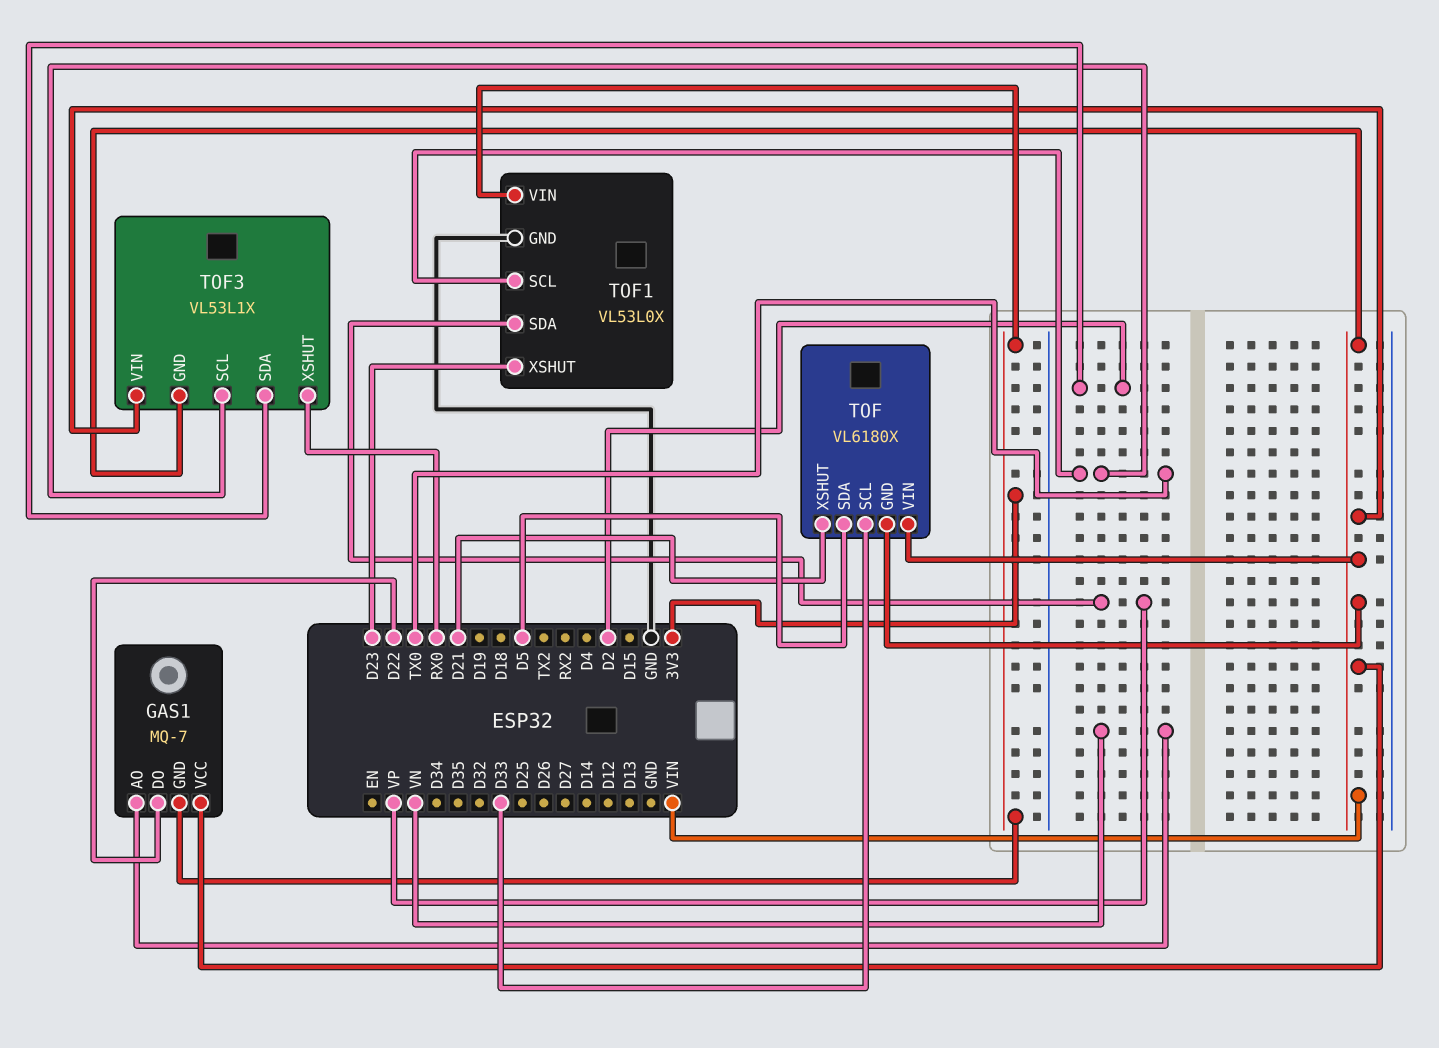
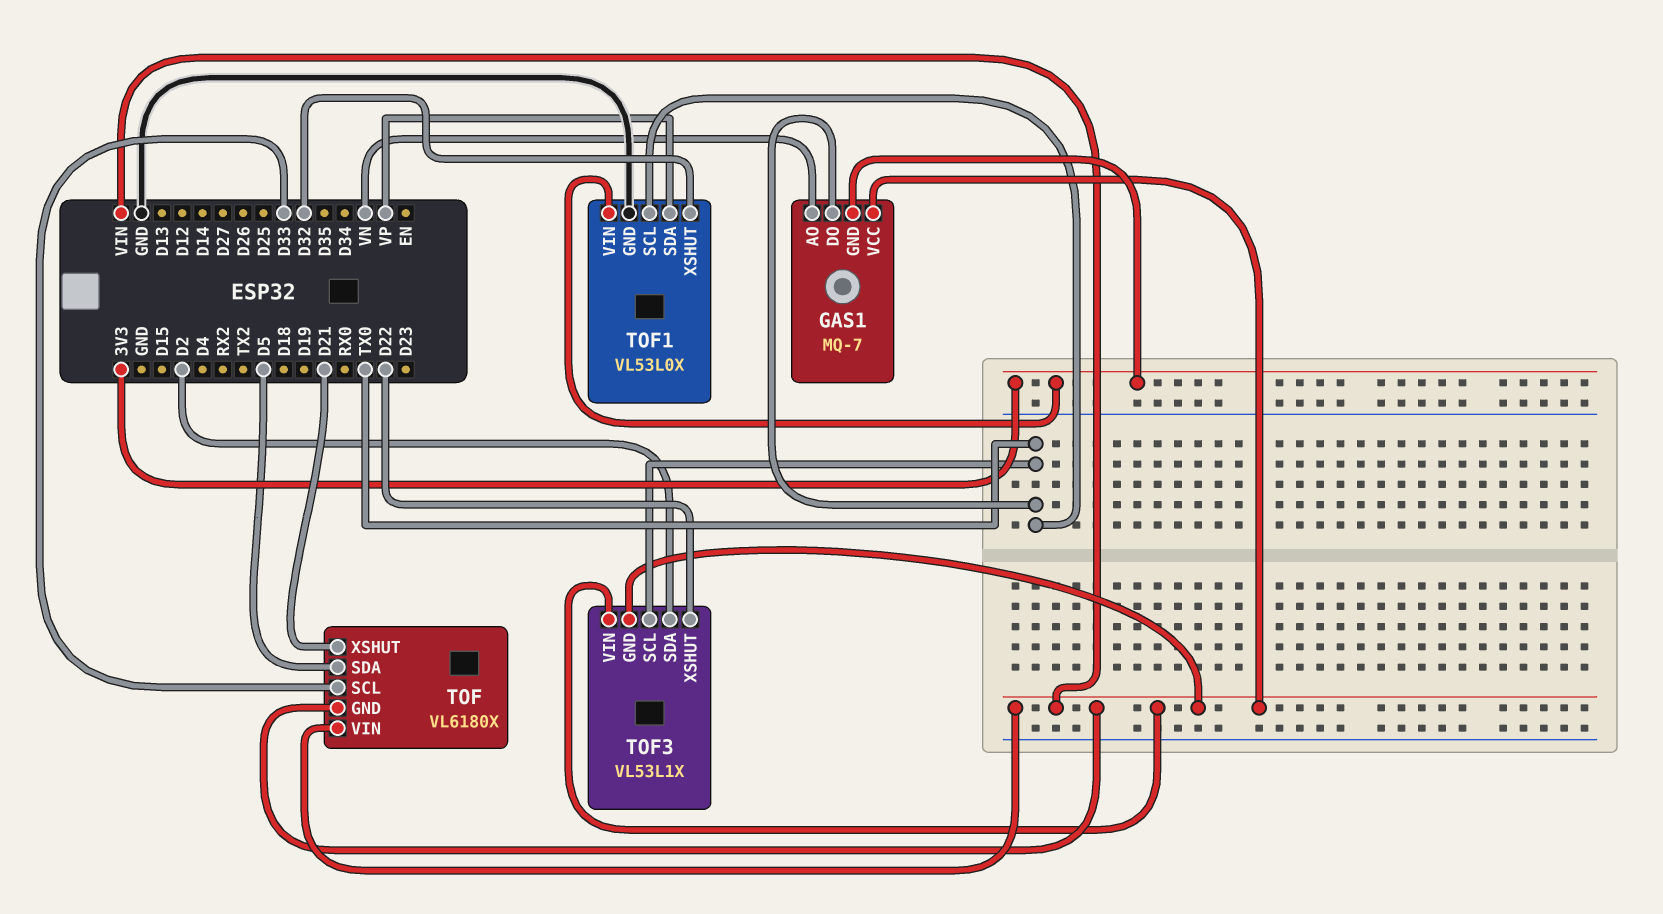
GAS1 pin DO: D22 -> TX0
TOF1 pin XSHUT: D23 -> D32
TOF3 pin XSHUT: RX0 -> D22

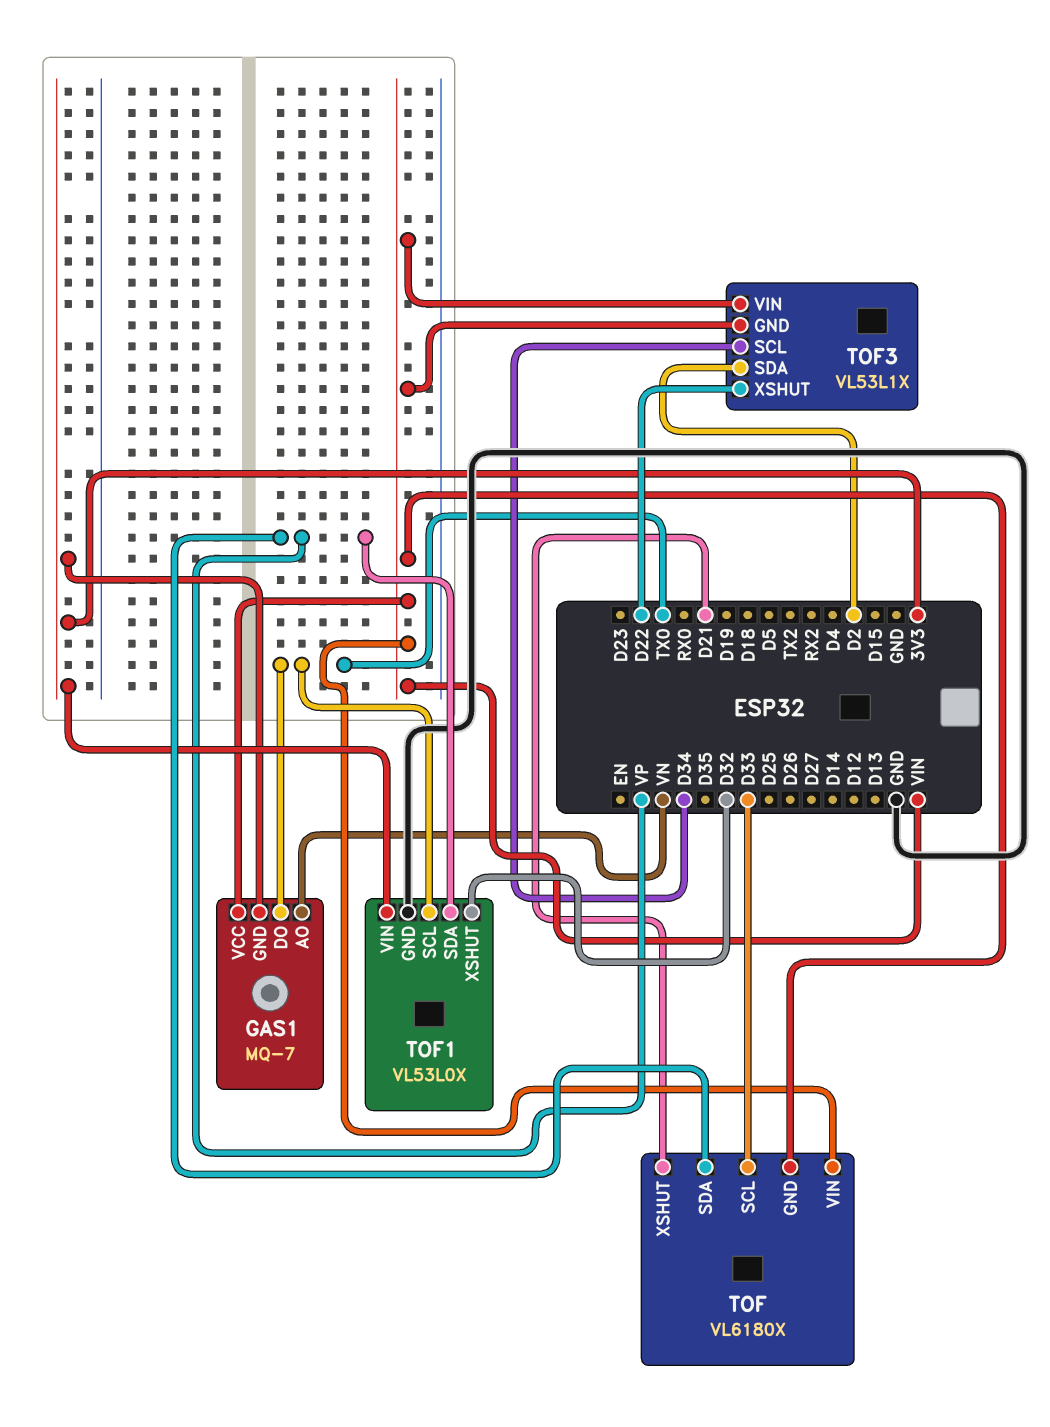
TOF pin SDA: D5 -> VP
TOF3 pin SCL: TX0 -> D34

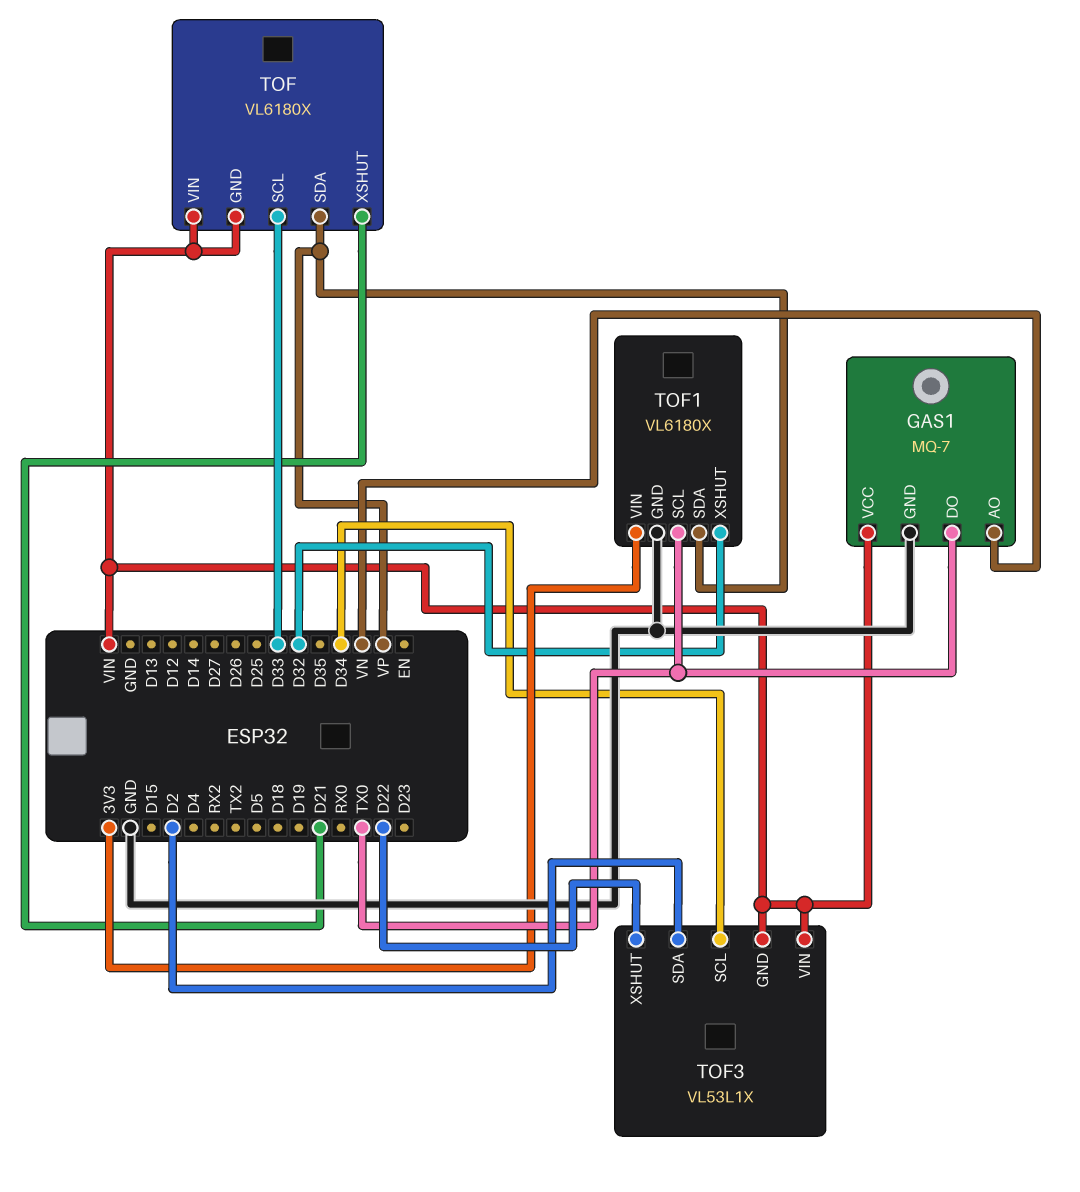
GAS1 pin GND: 3V3 -> GND
TOF1: VL53L0X -> VL6180X

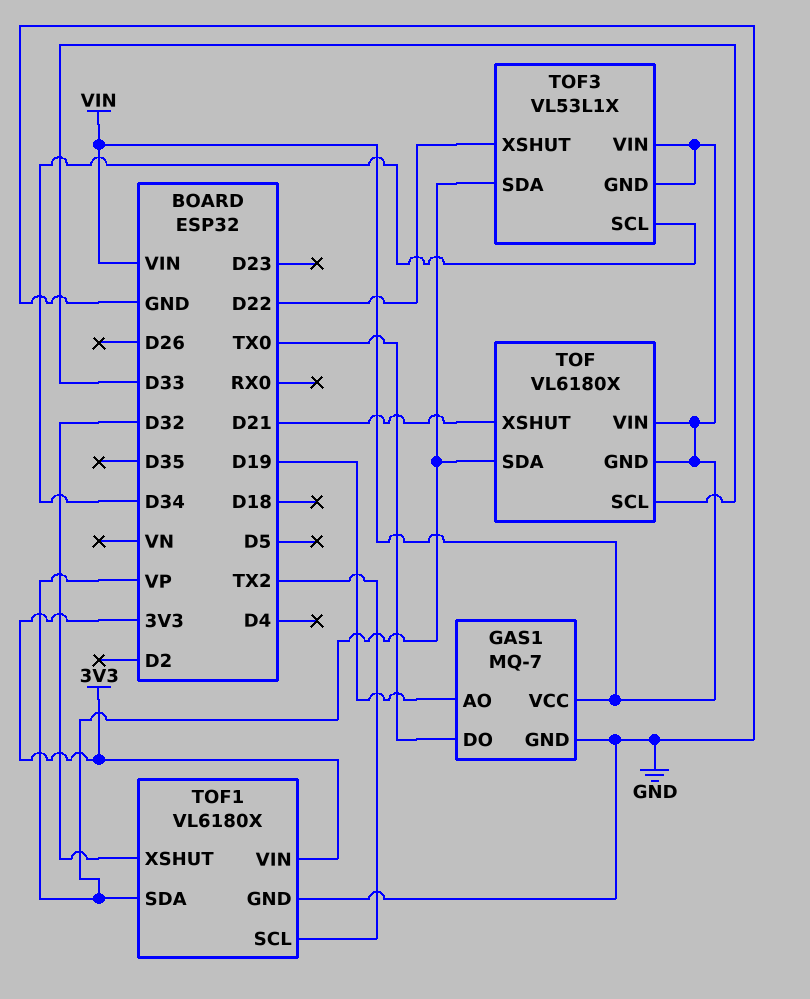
GAS1 pin AO: VN -> D19
TOF1 pin SCL: TX0 -> TX2
TOF3 pin SDA: D2 -> VP

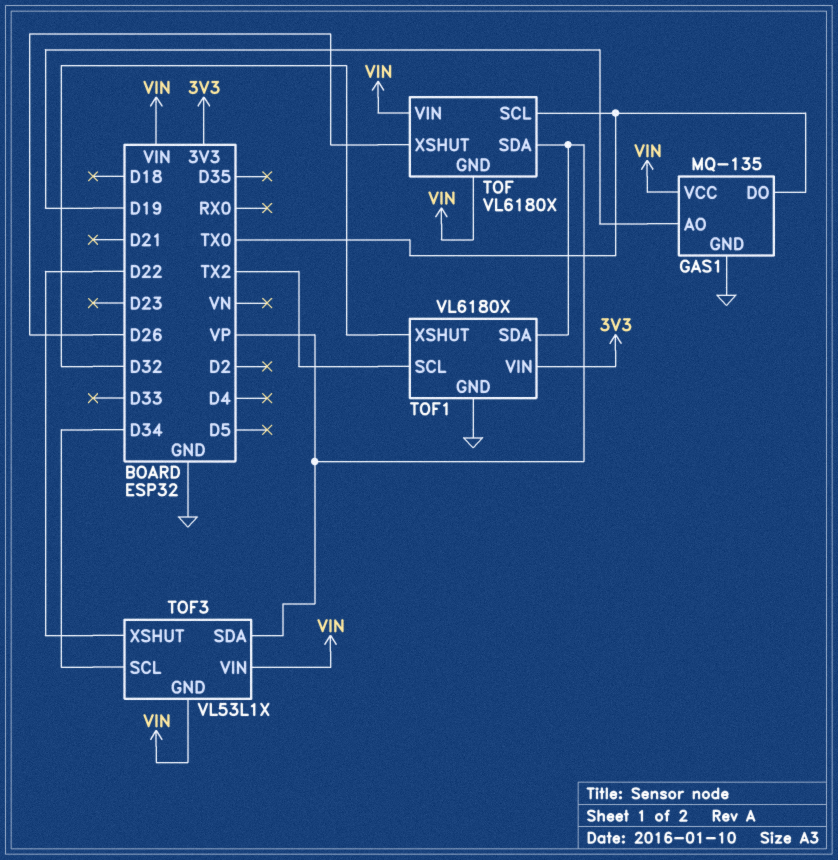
GAS1: MQ-7 -> MQ-135
TOF pin SCL: D33 -> TX0
TOF pin XSHUT: D21 -> D26

